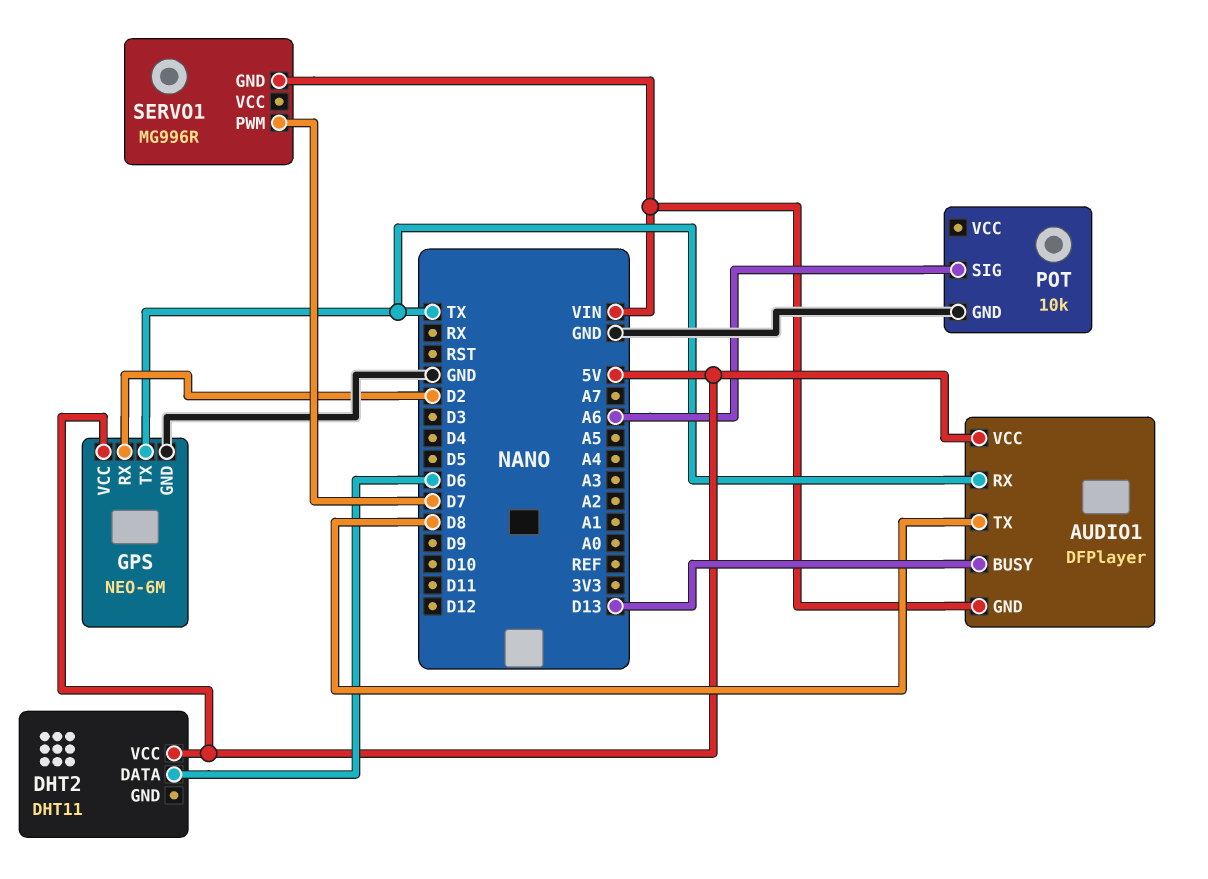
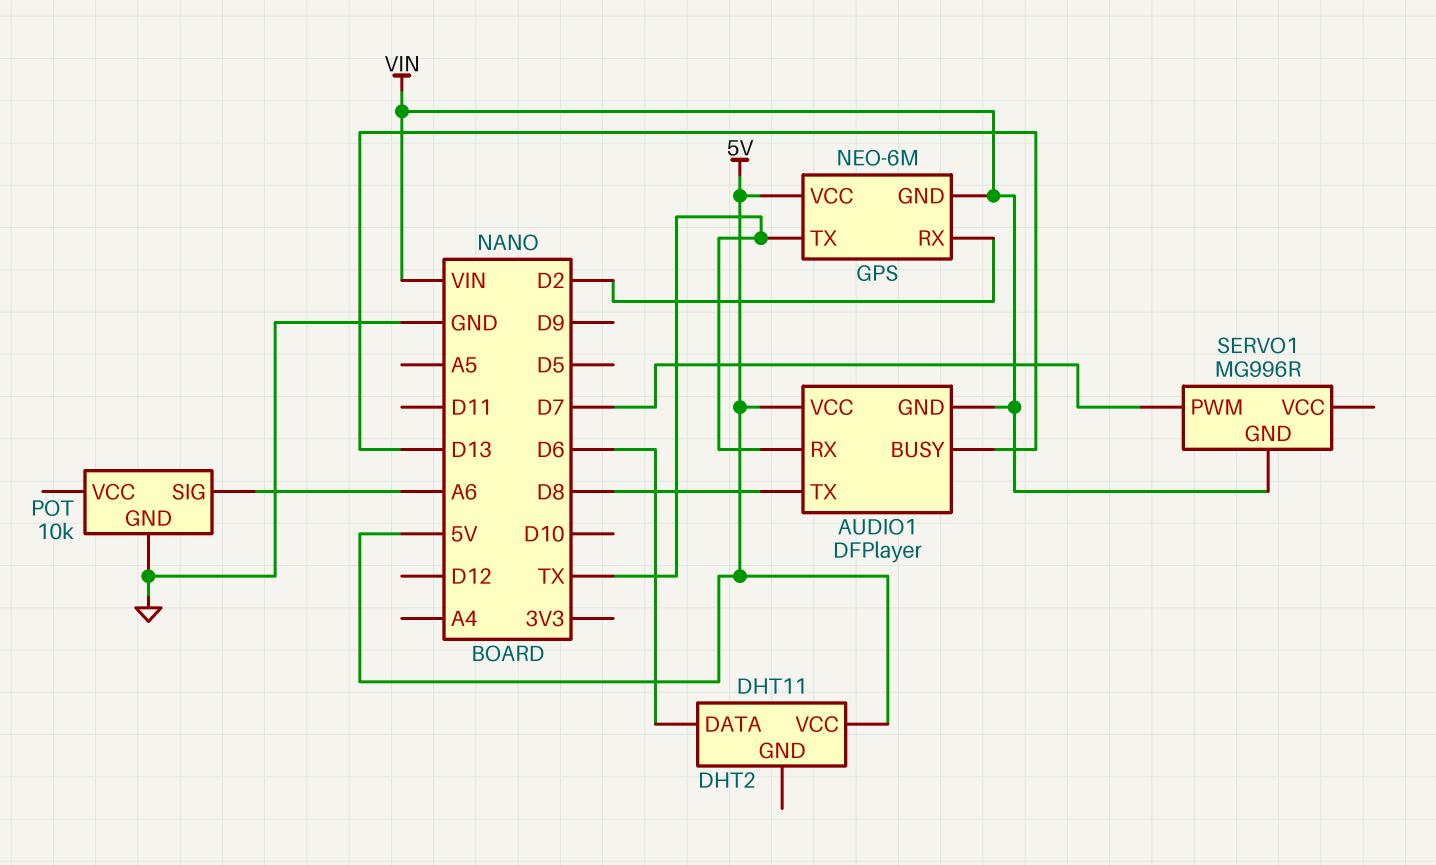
GPS pin GND: GND -> VIN

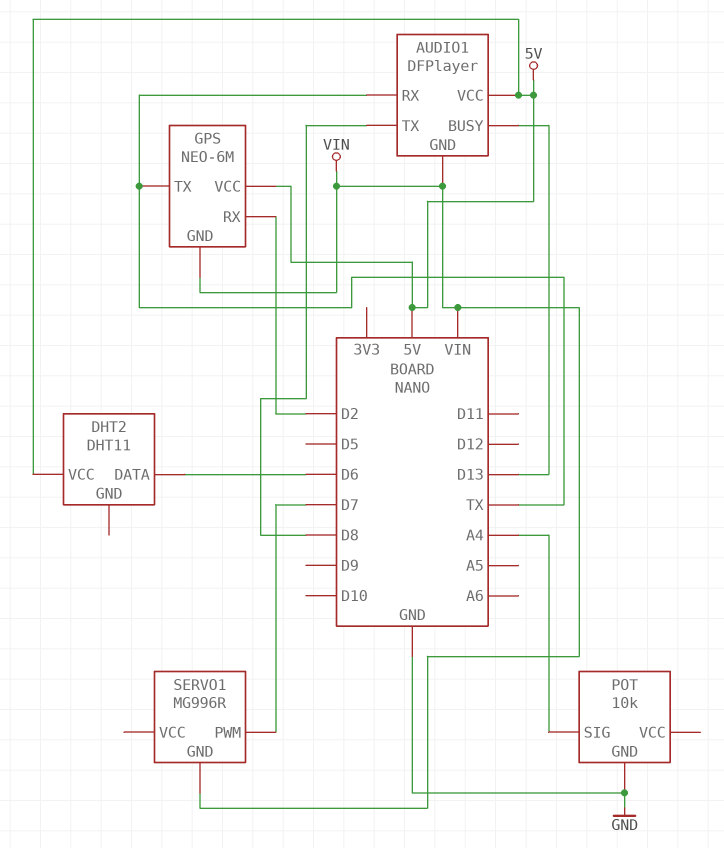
POT pin SIG: A6 -> A4

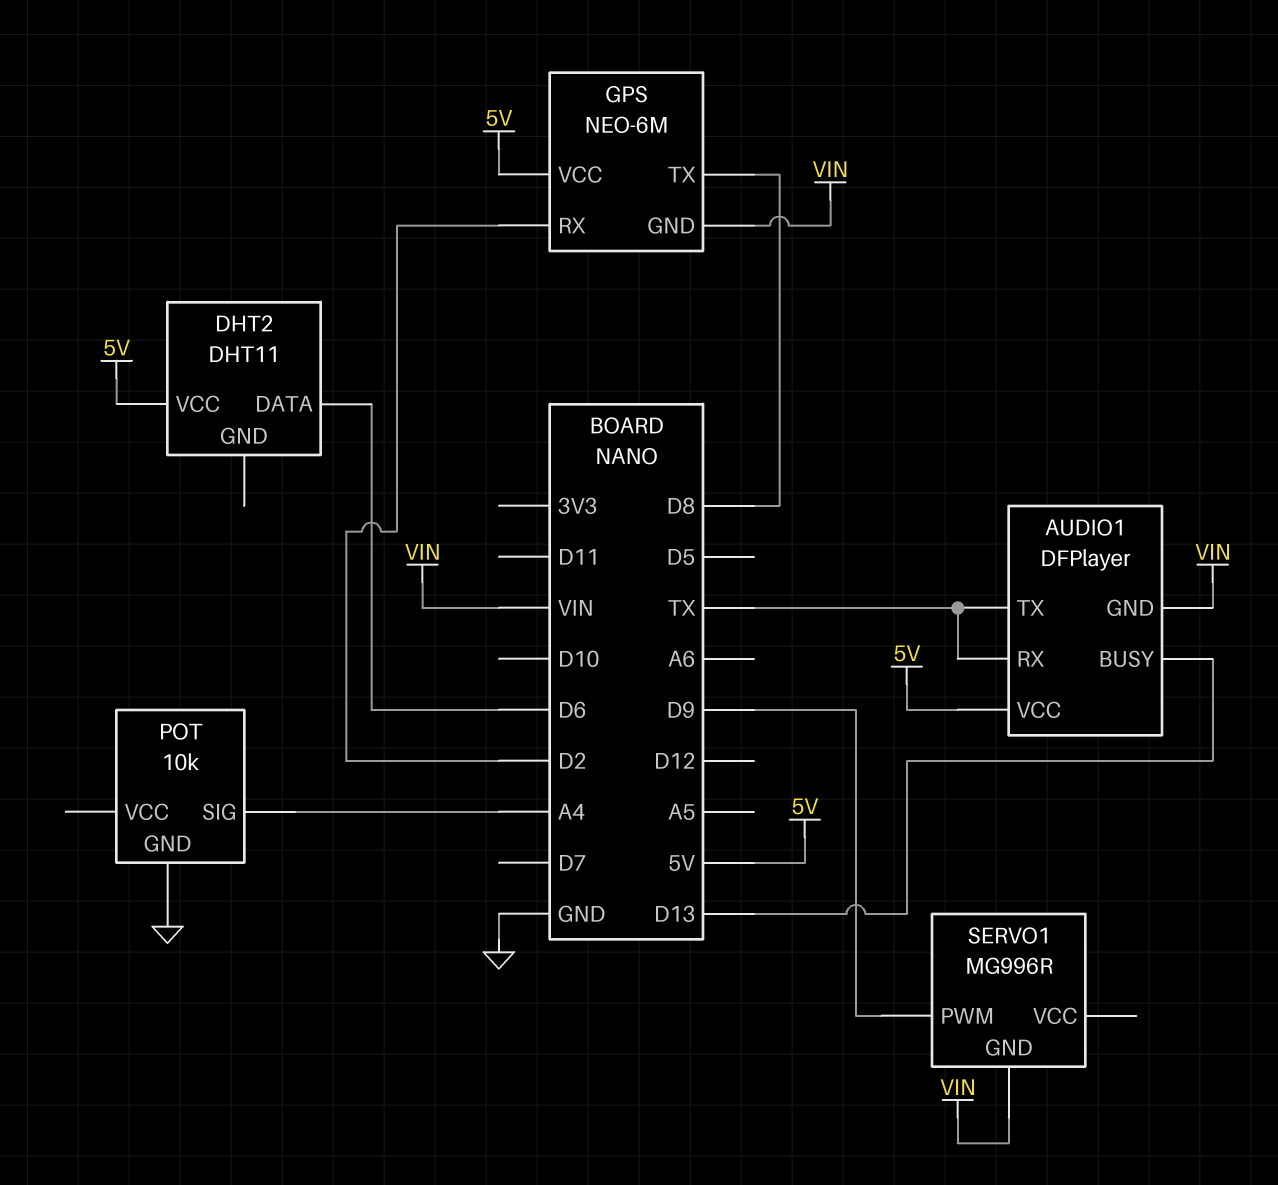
AUDIO1 pin TX: D8 -> TX
GPS pin TX: TX -> D8
SERVO1 pin PWM: D7 -> D9

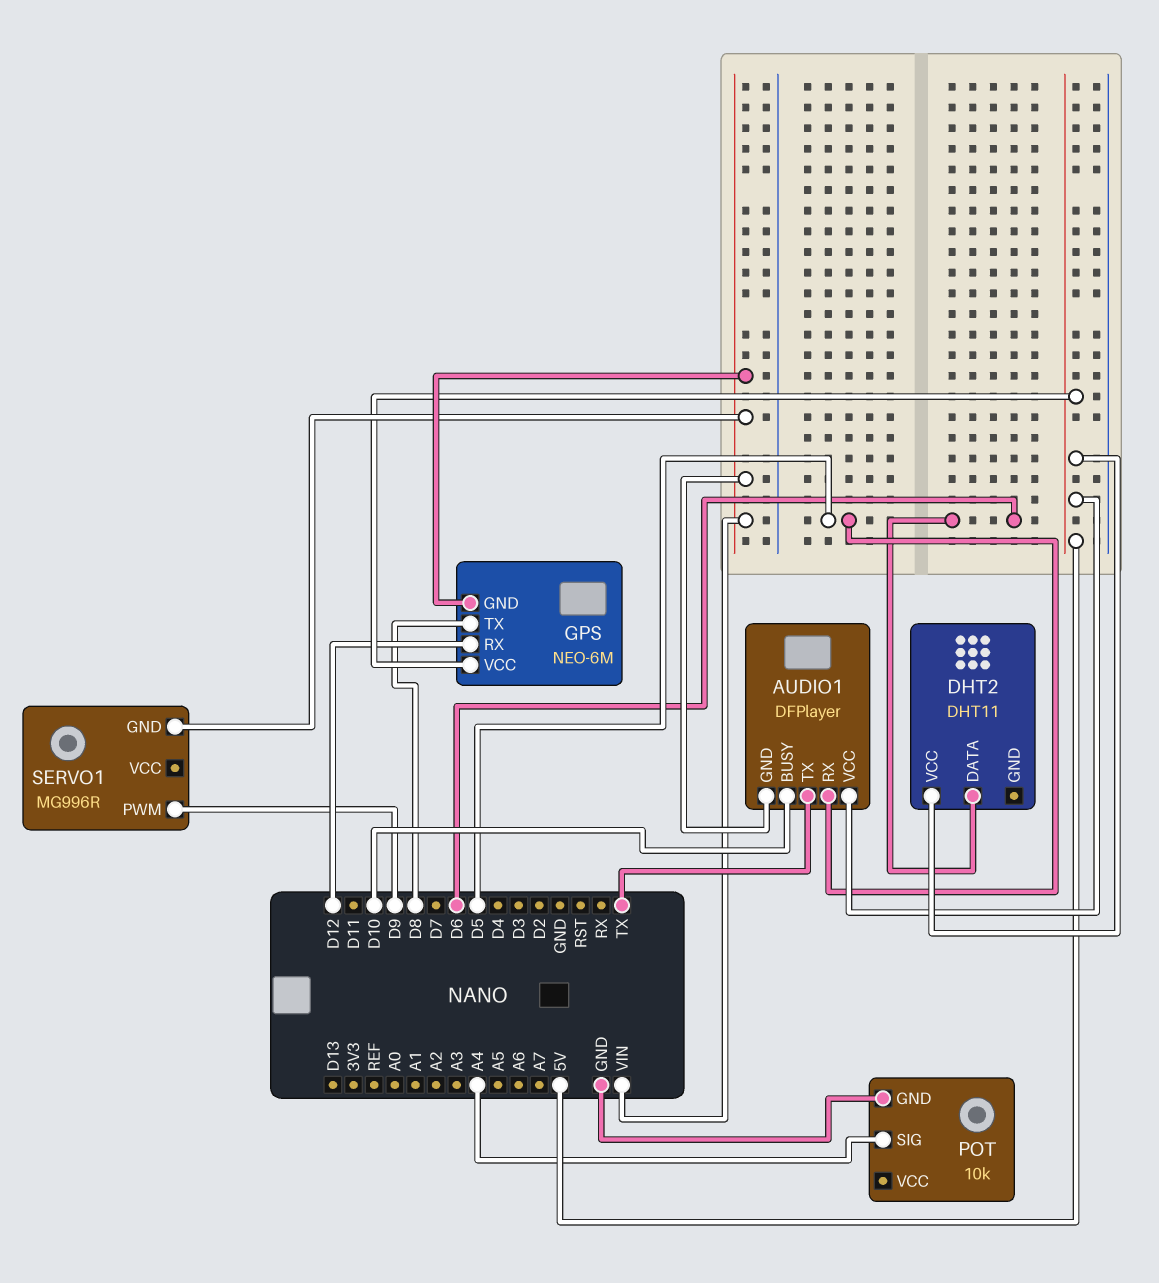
AUDIO1 pin BUSY: D13 -> D10
AUDIO1 pin RX: TX -> D5
GPS pin RX: D2 -> D12

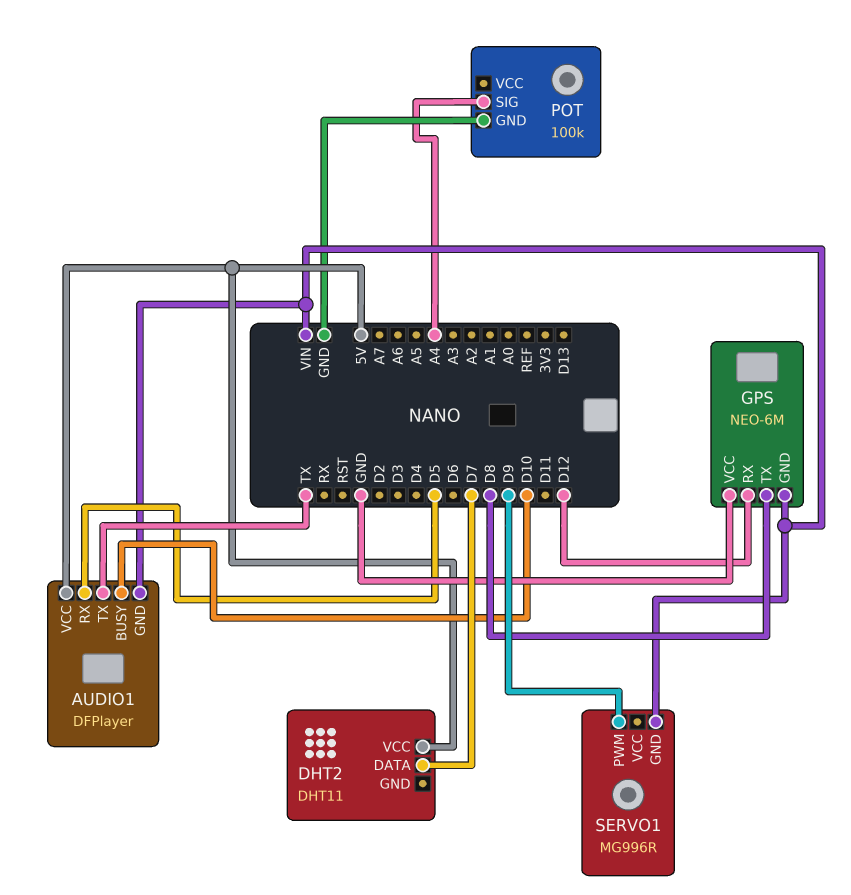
DHT2 pin DATA: D6 -> D7
GPS pin VCC: 5V -> GND
POT: 10k -> 100k

